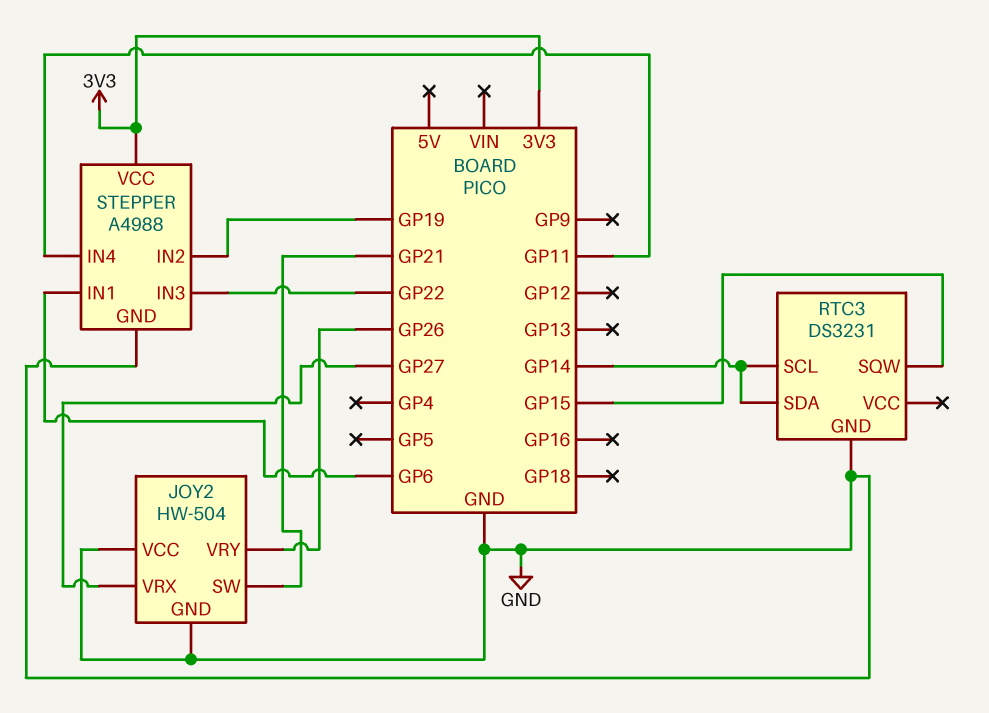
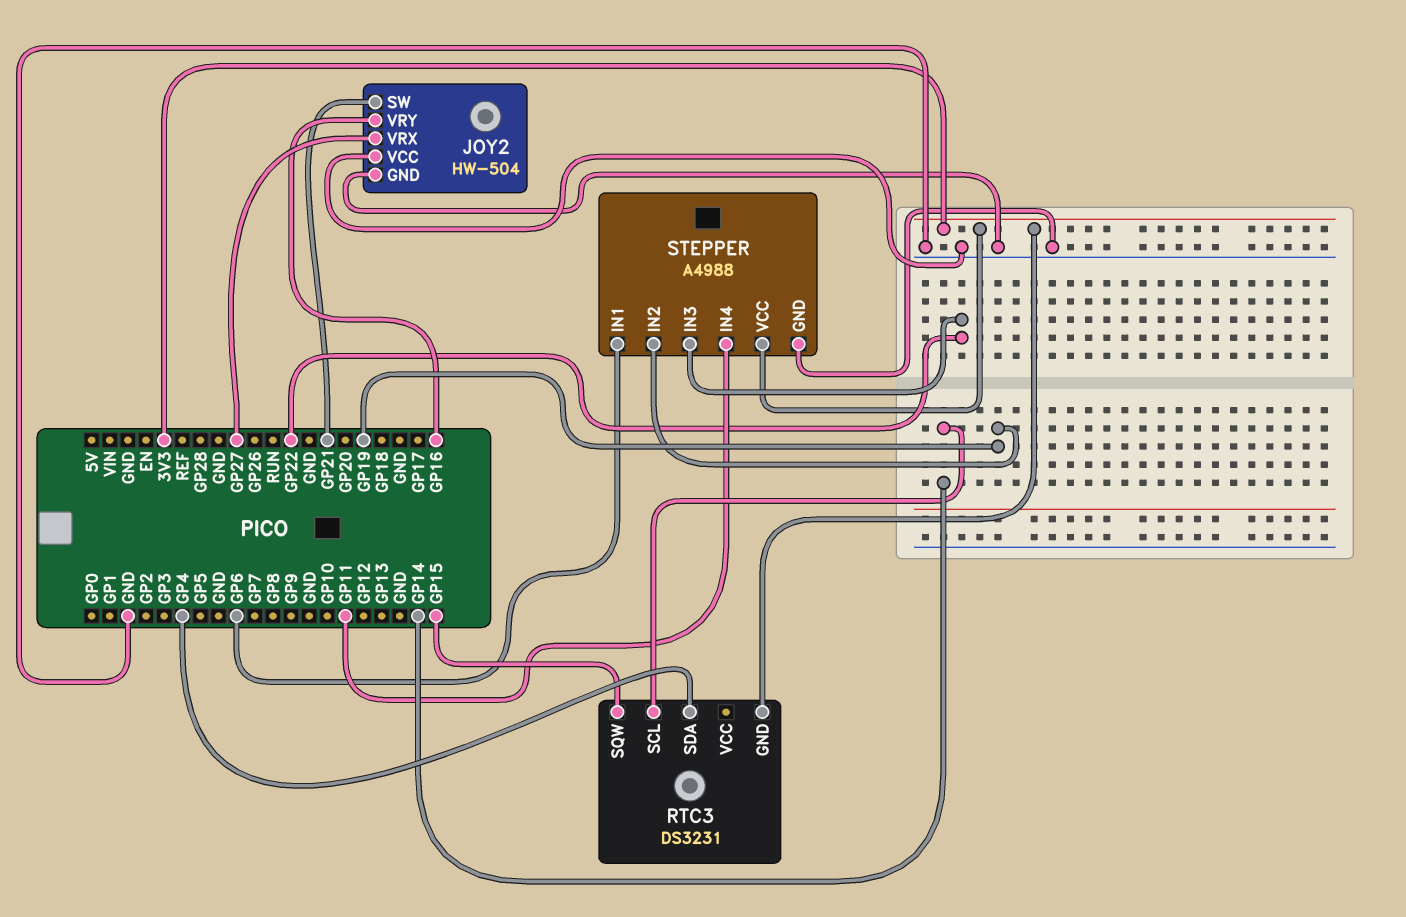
JOY2 pin VRY: GP26 -> GP16
RTC3 pin GND: GND -> 3V3
RTC3 pin SDA: GP14 -> GP4

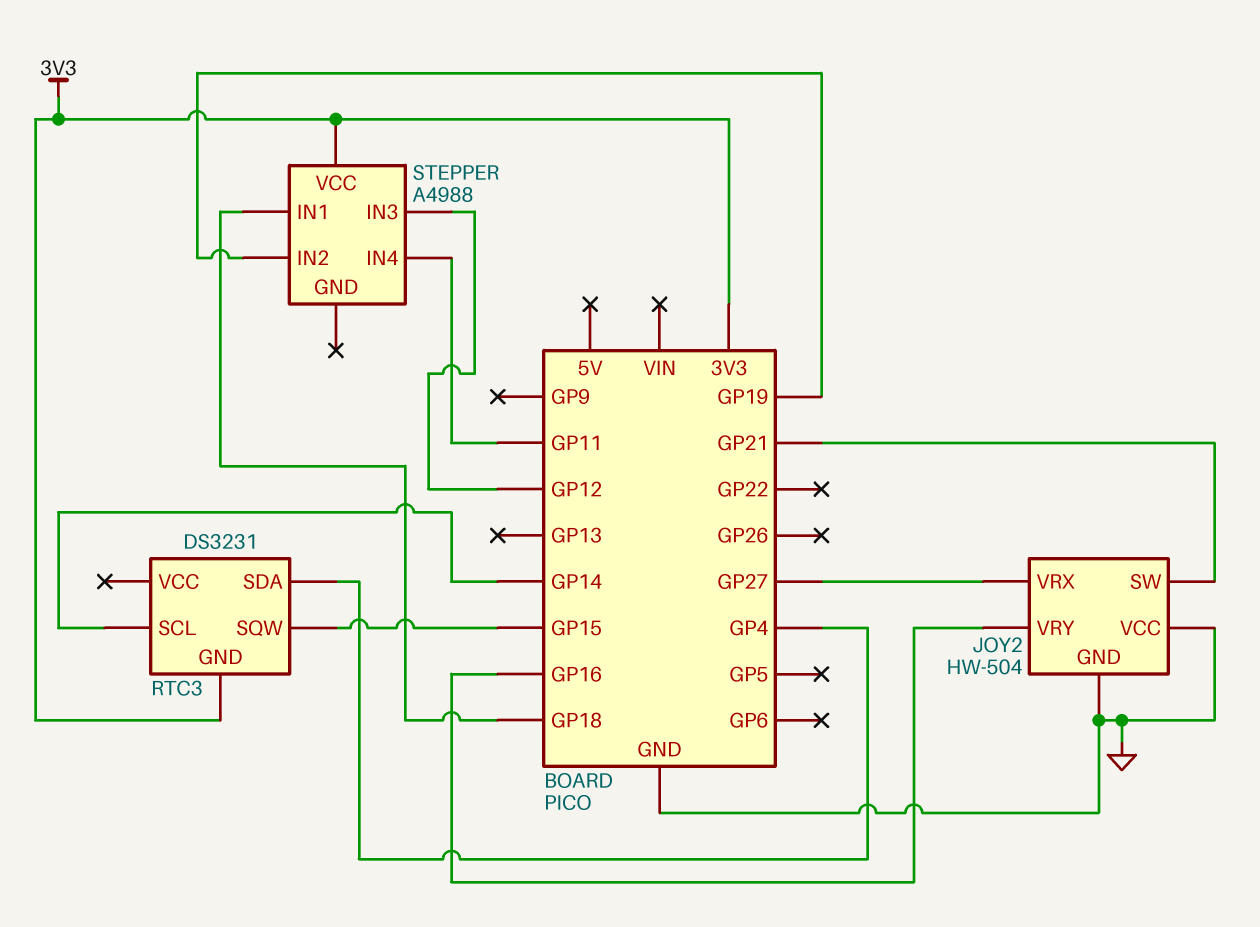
STEPPER pin GND: GND -> none
STEPPER pin IN1: GP6 -> GP18
STEPPER pin IN3: GP22 -> GP12

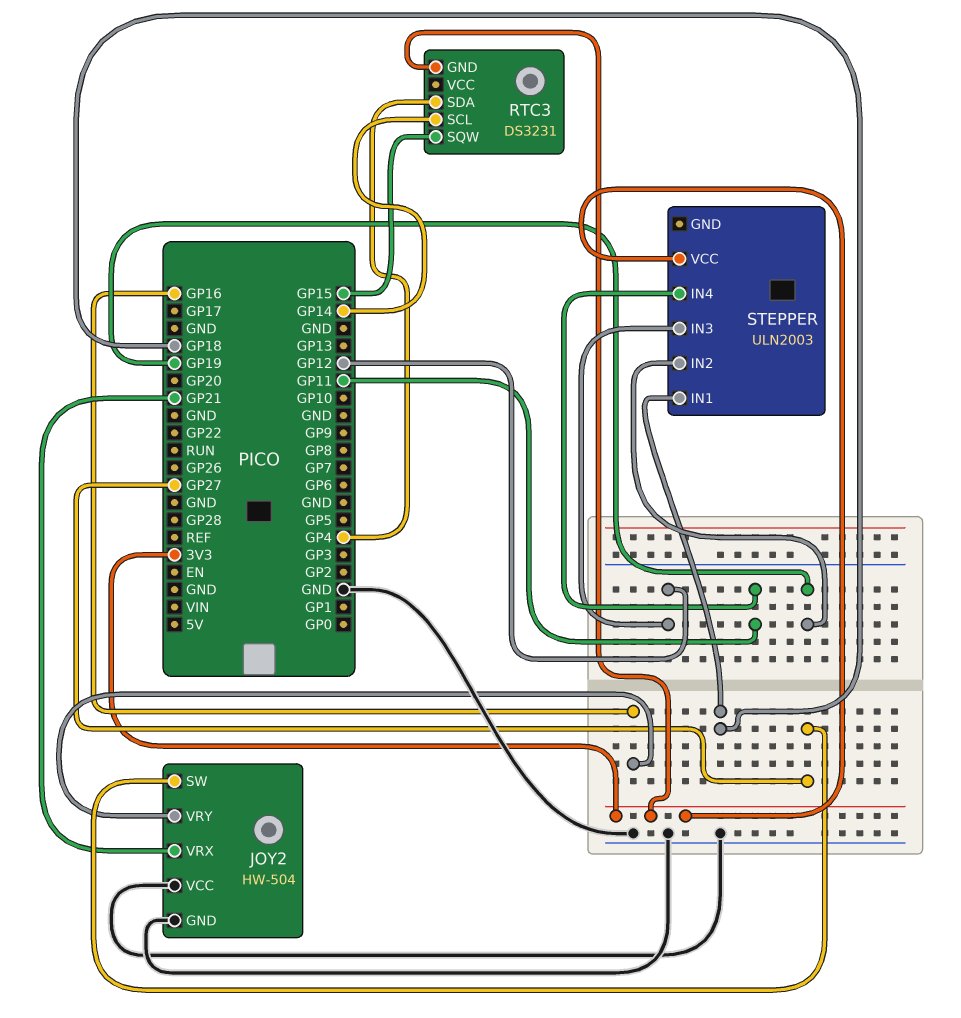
JOY2 pin SW: GP21 -> GP27
JOY2 pin VRX: GP27 -> GP21
STEPPER: A4988 -> ULN2003

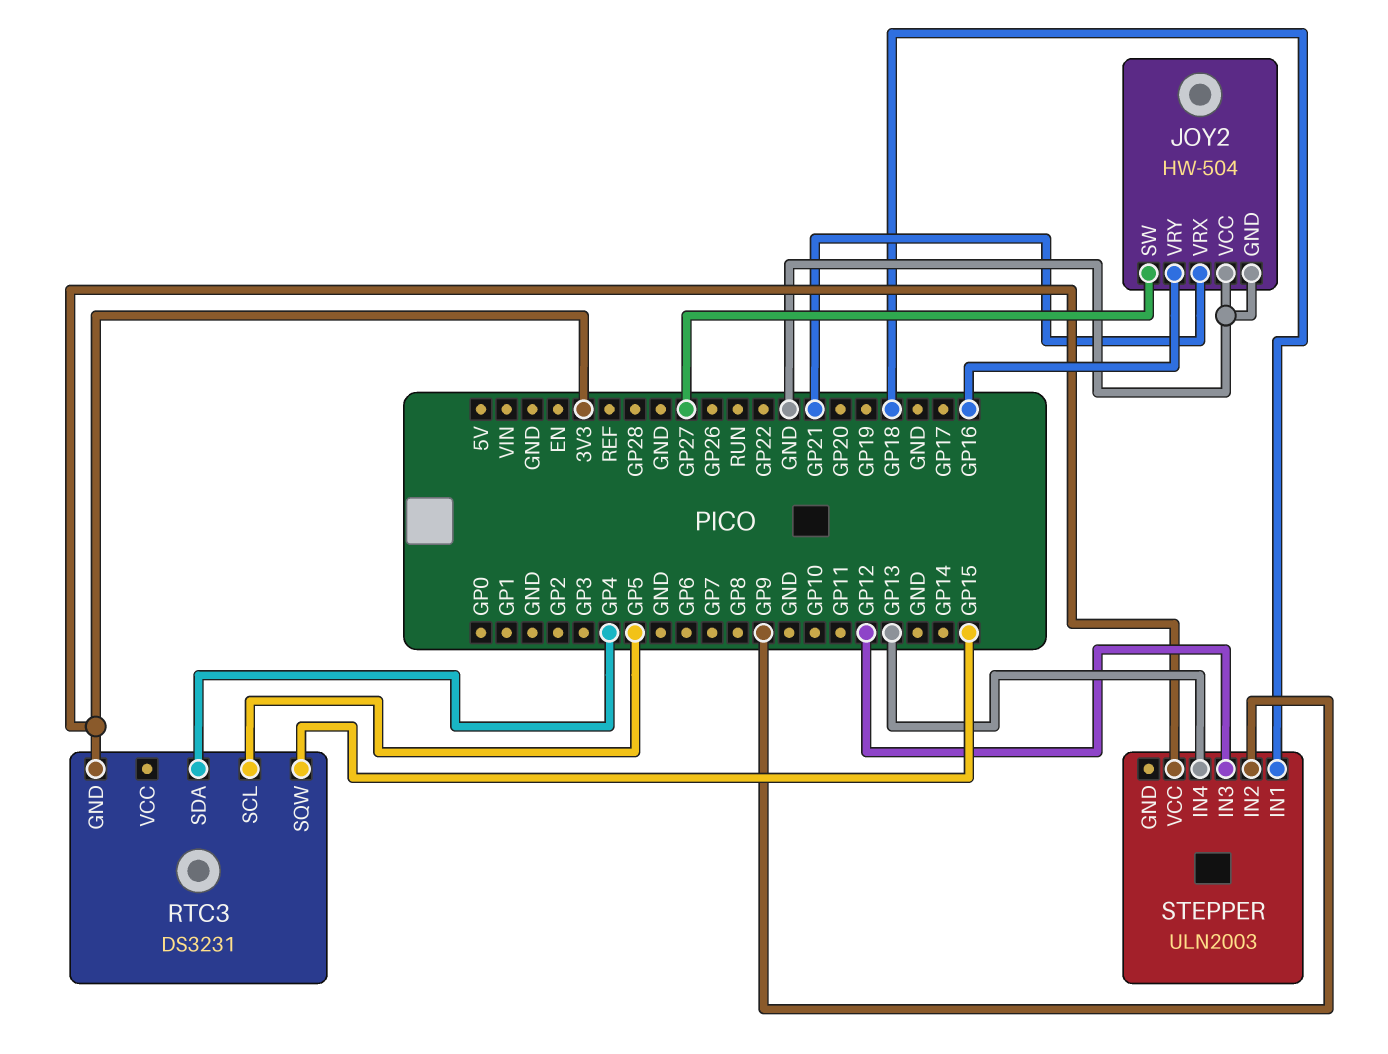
RTC3 pin SCL: GP14 -> GP5
STEPPER pin IN2: GP19 -> GP9
STEPPER pin IN4: GP11 -> GP13

